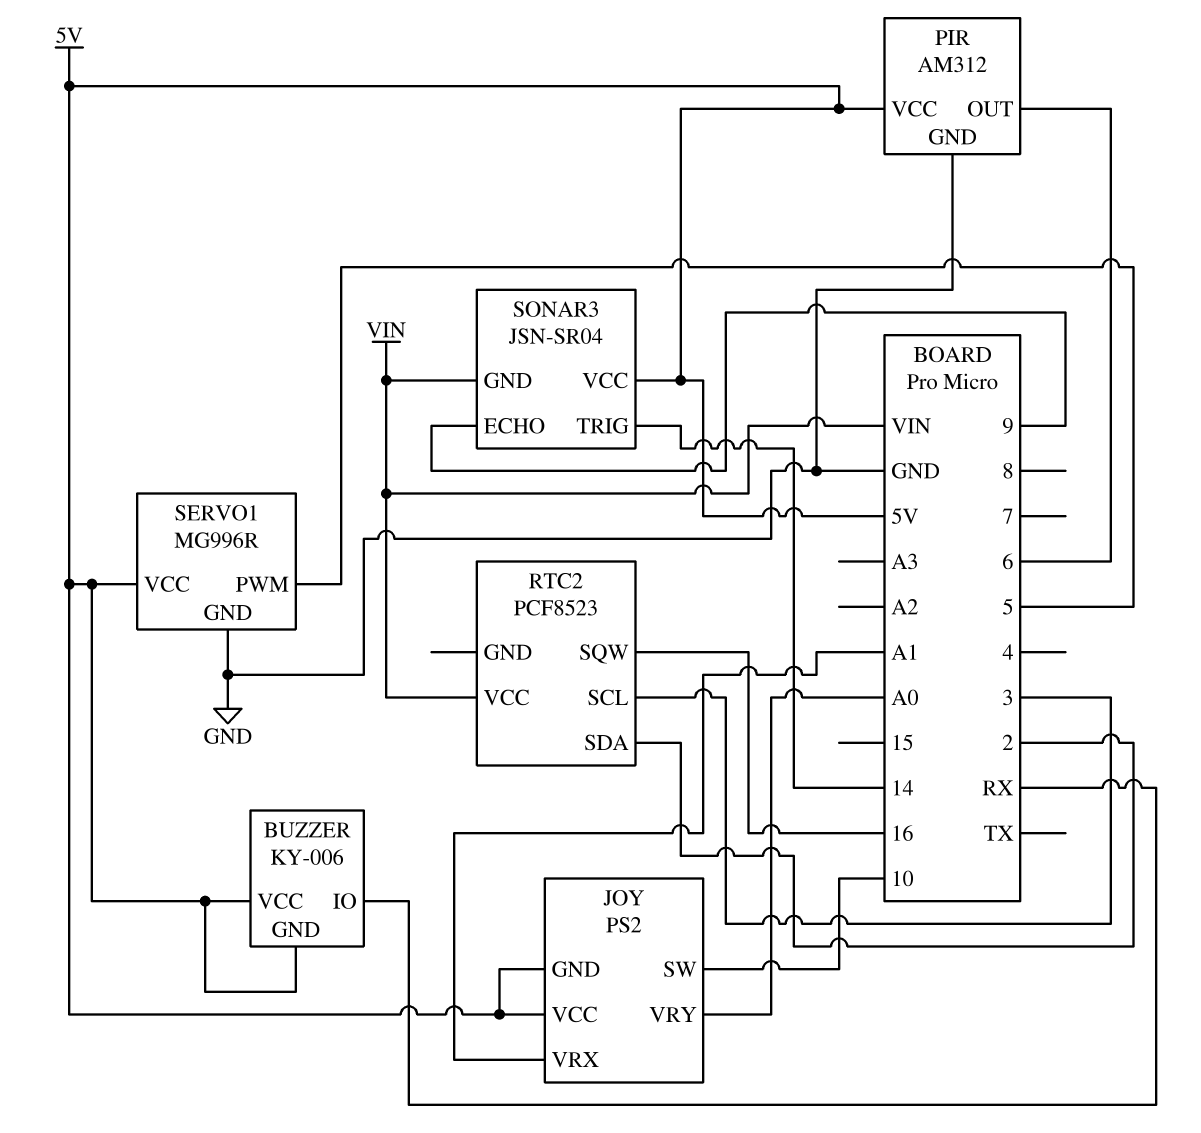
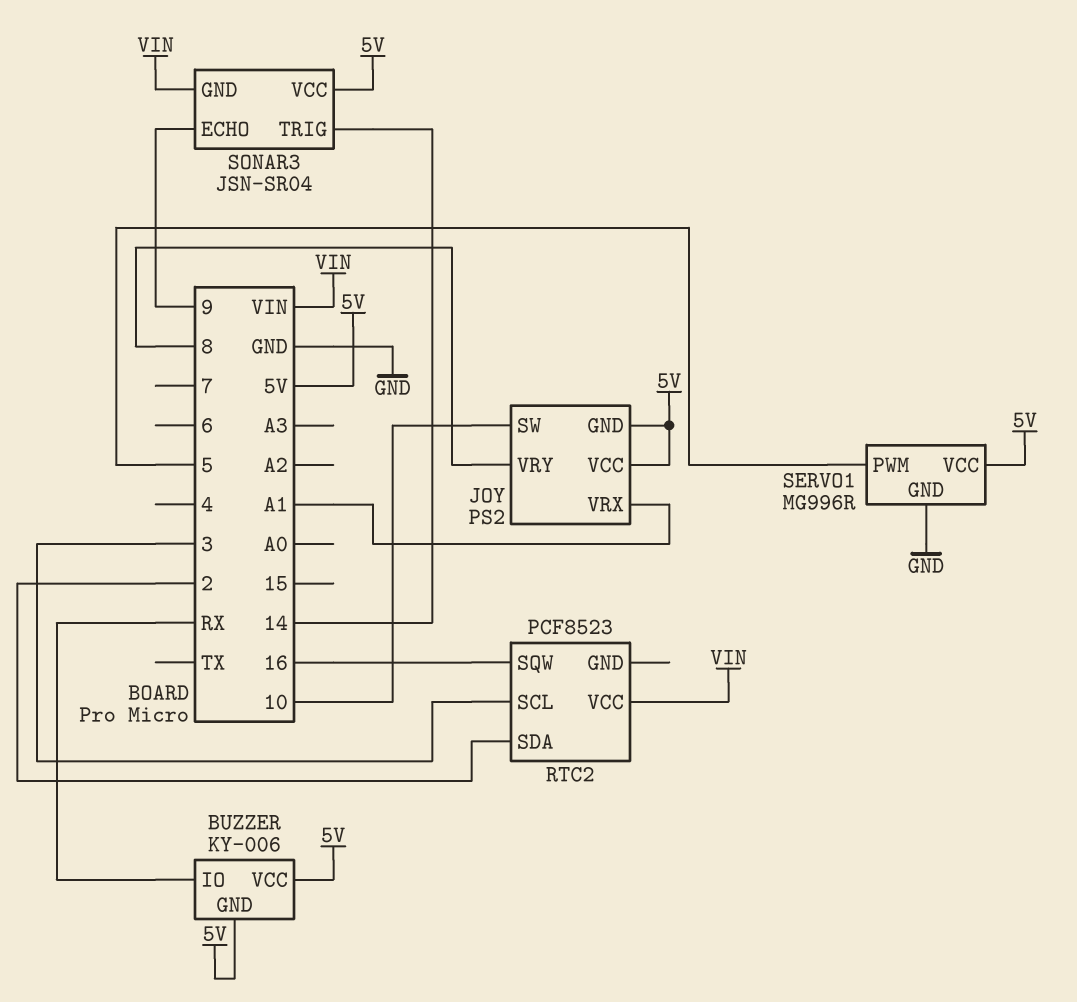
JOY pin VRY: A0 -> 8
PIR: AM312 -> none
PIR pin GND: GND -> none
PIR pin OUT: 6 -> none
PIR pin VCC: 5V -> none

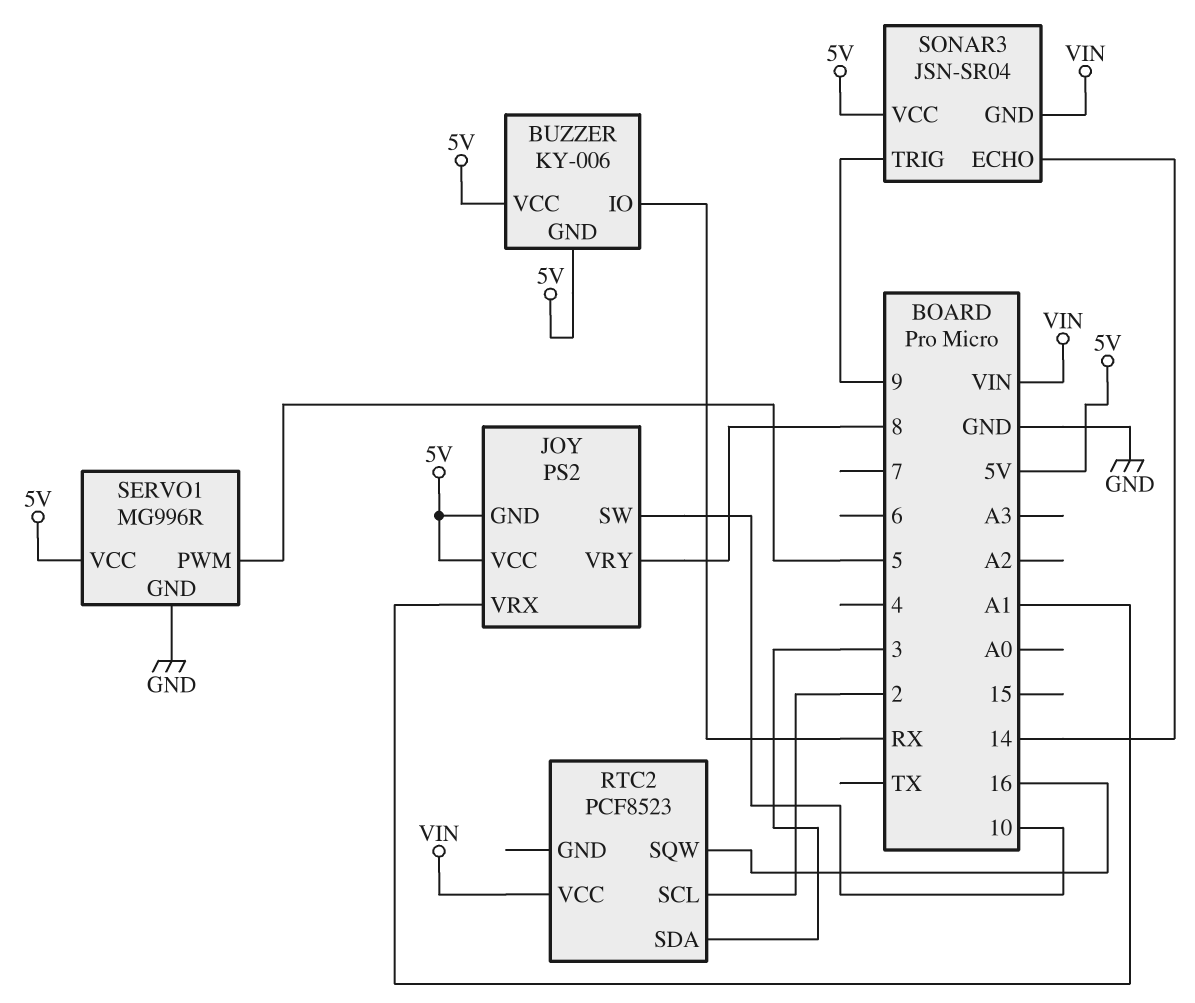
RTC2 pin SCL: 3 -> 2
RTC2 pin SDA: 2 -> 3
SONAR3 pin ECHO: 9 -> 14
SONAR3 pin TRIG: 14 -> 9

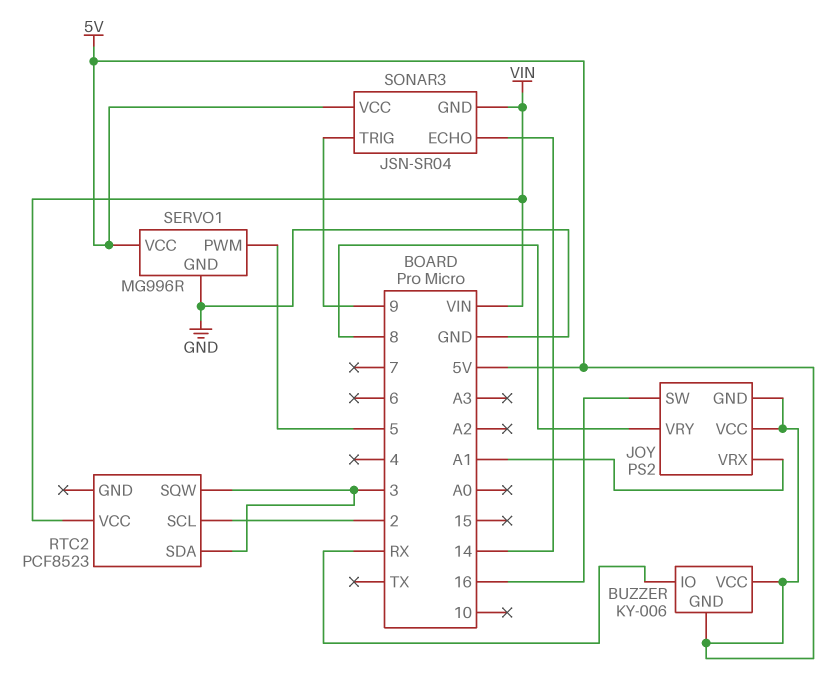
JOY pin SW: 10 -> 16
RTC2 pin SQW: 16 -> 3

